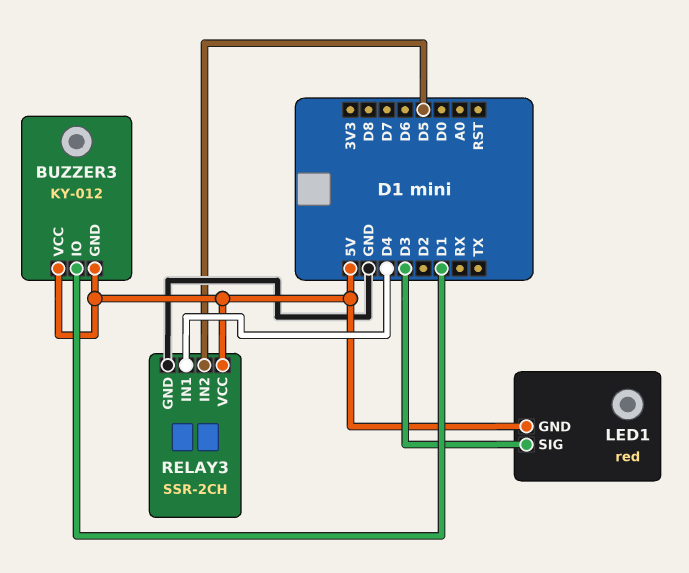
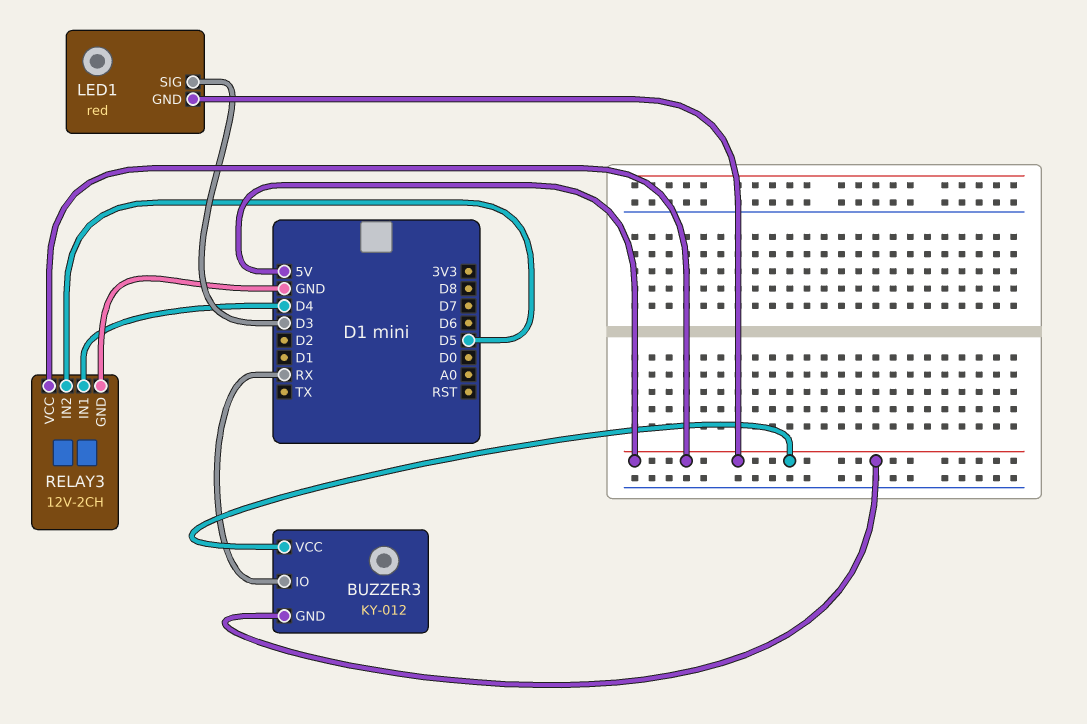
BUZZER3 pin IO: D1 -> RX
RELAY3: SSR-2CH -> 12V-2CH

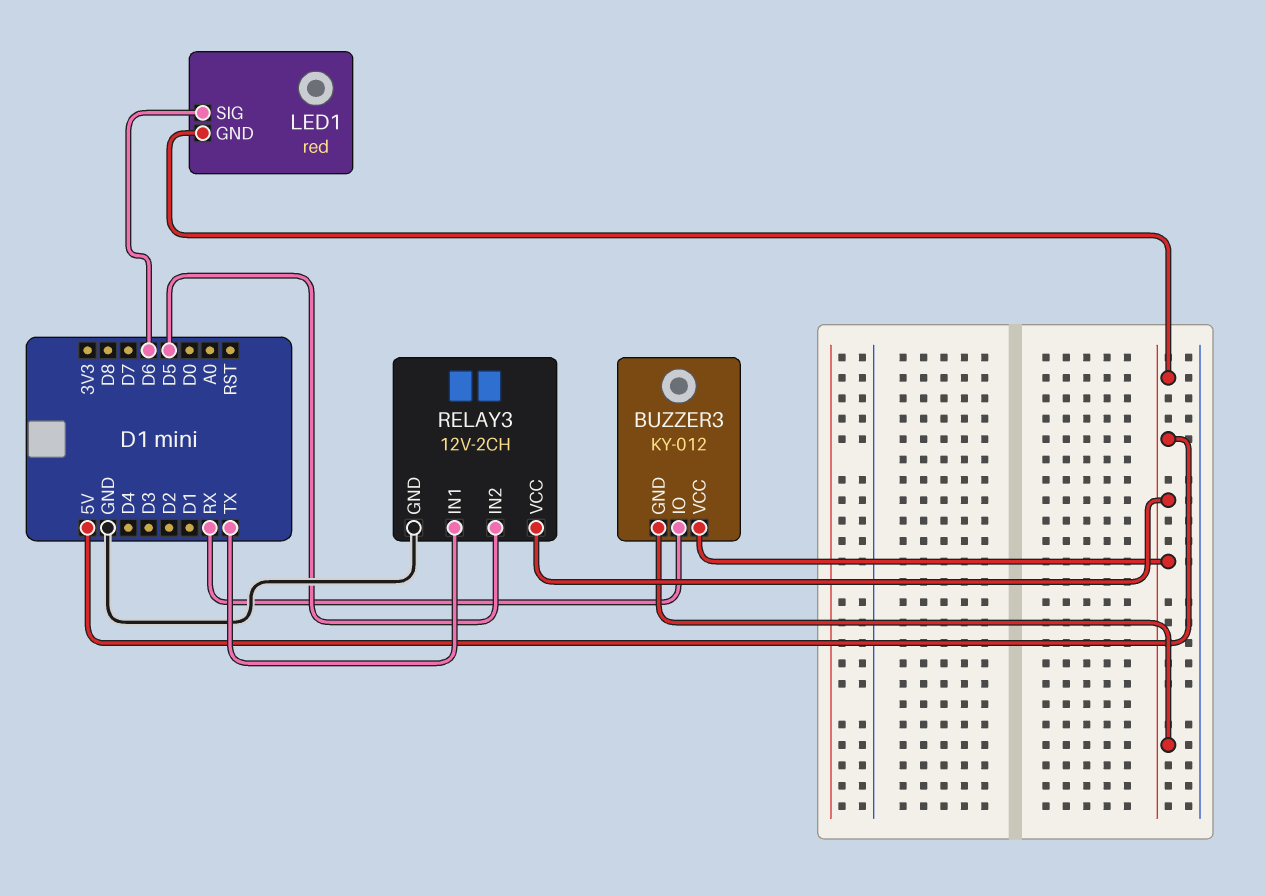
LED1 pin SIG: D3 -> D6
RELAY3 pin IN1: D4 -> TX

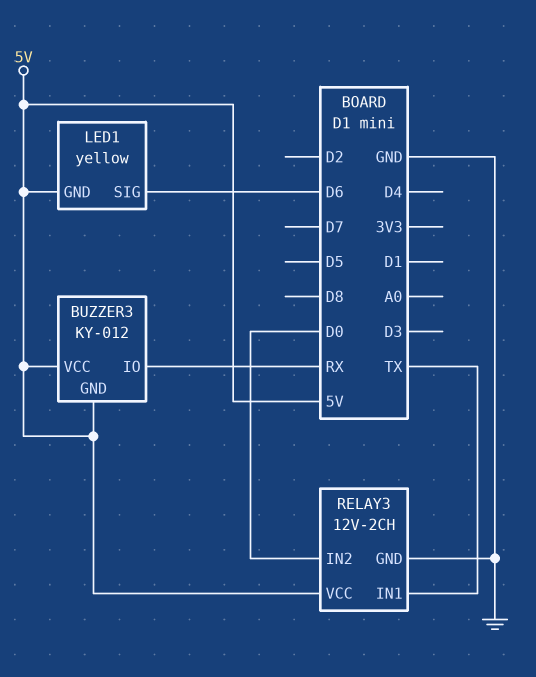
LED1: red -> yellow
RELAY3 pin IN2: D5 -> D0

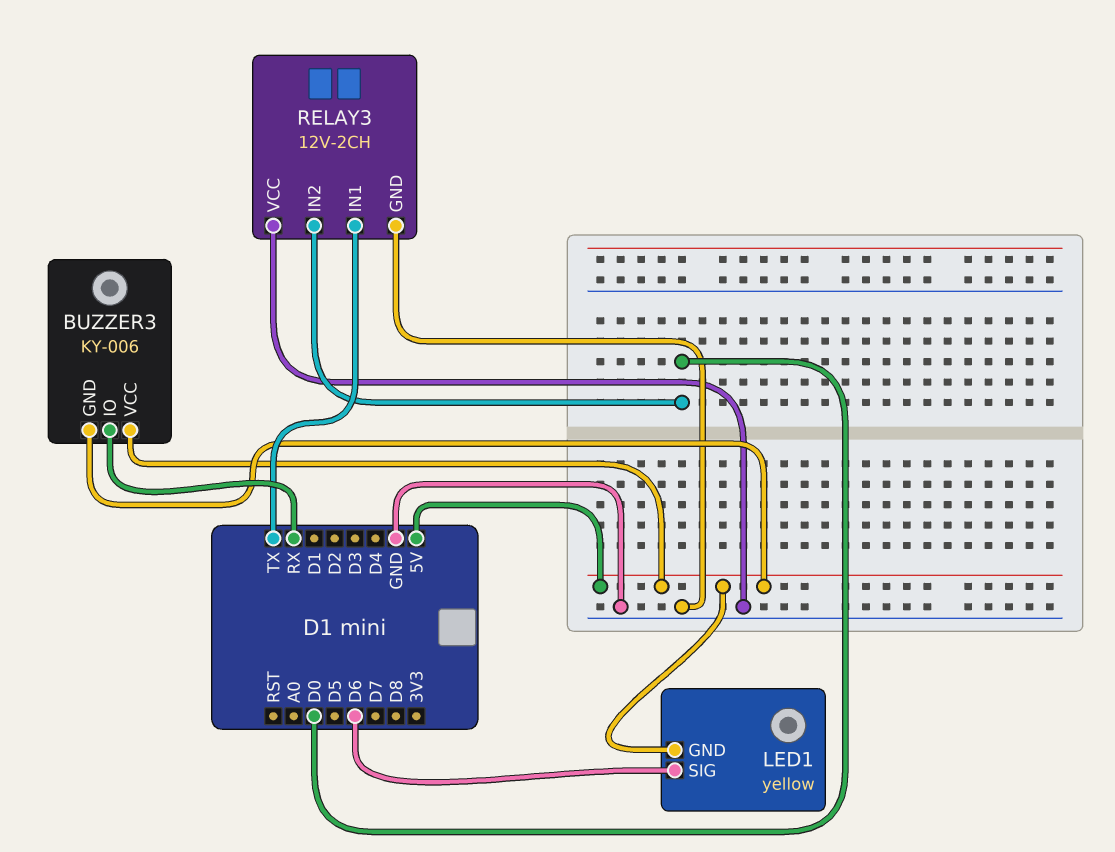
BUZZER3: KY-012 -> KY-006
RELAY3 pin VCC: 5V -> GND

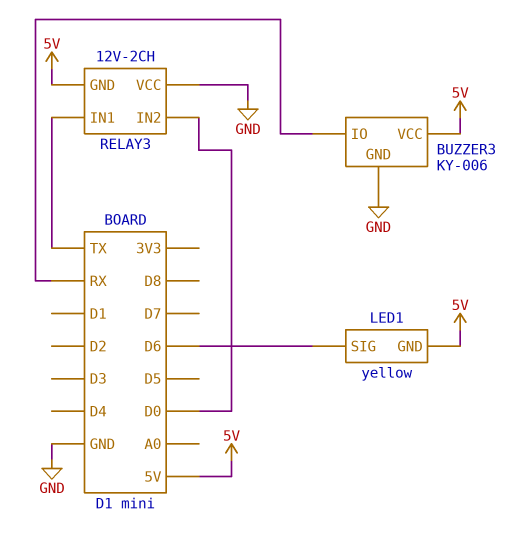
BUZZER3 pin GND: 5V -> GND
RELAY3 pin GND: GND -> 5V

